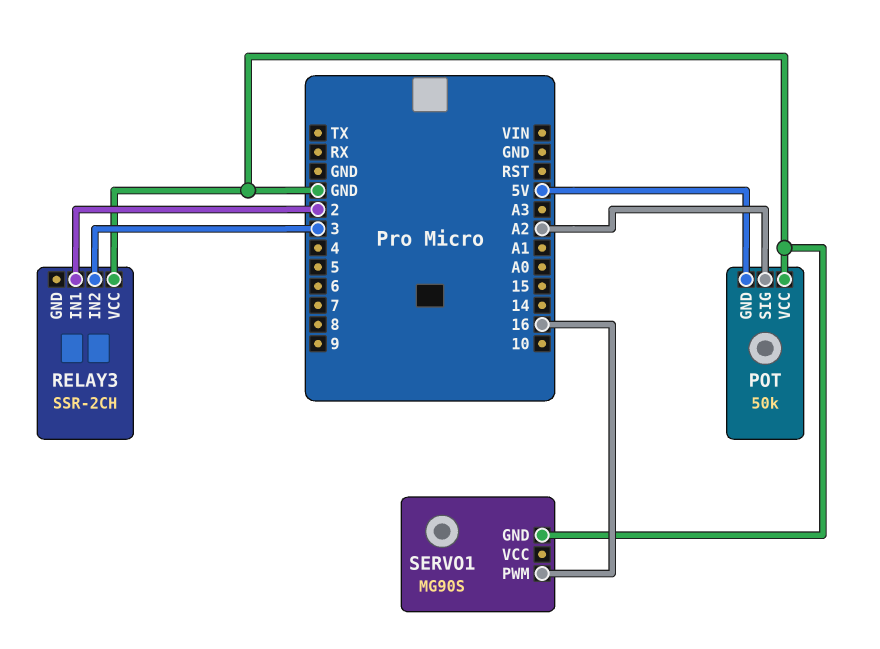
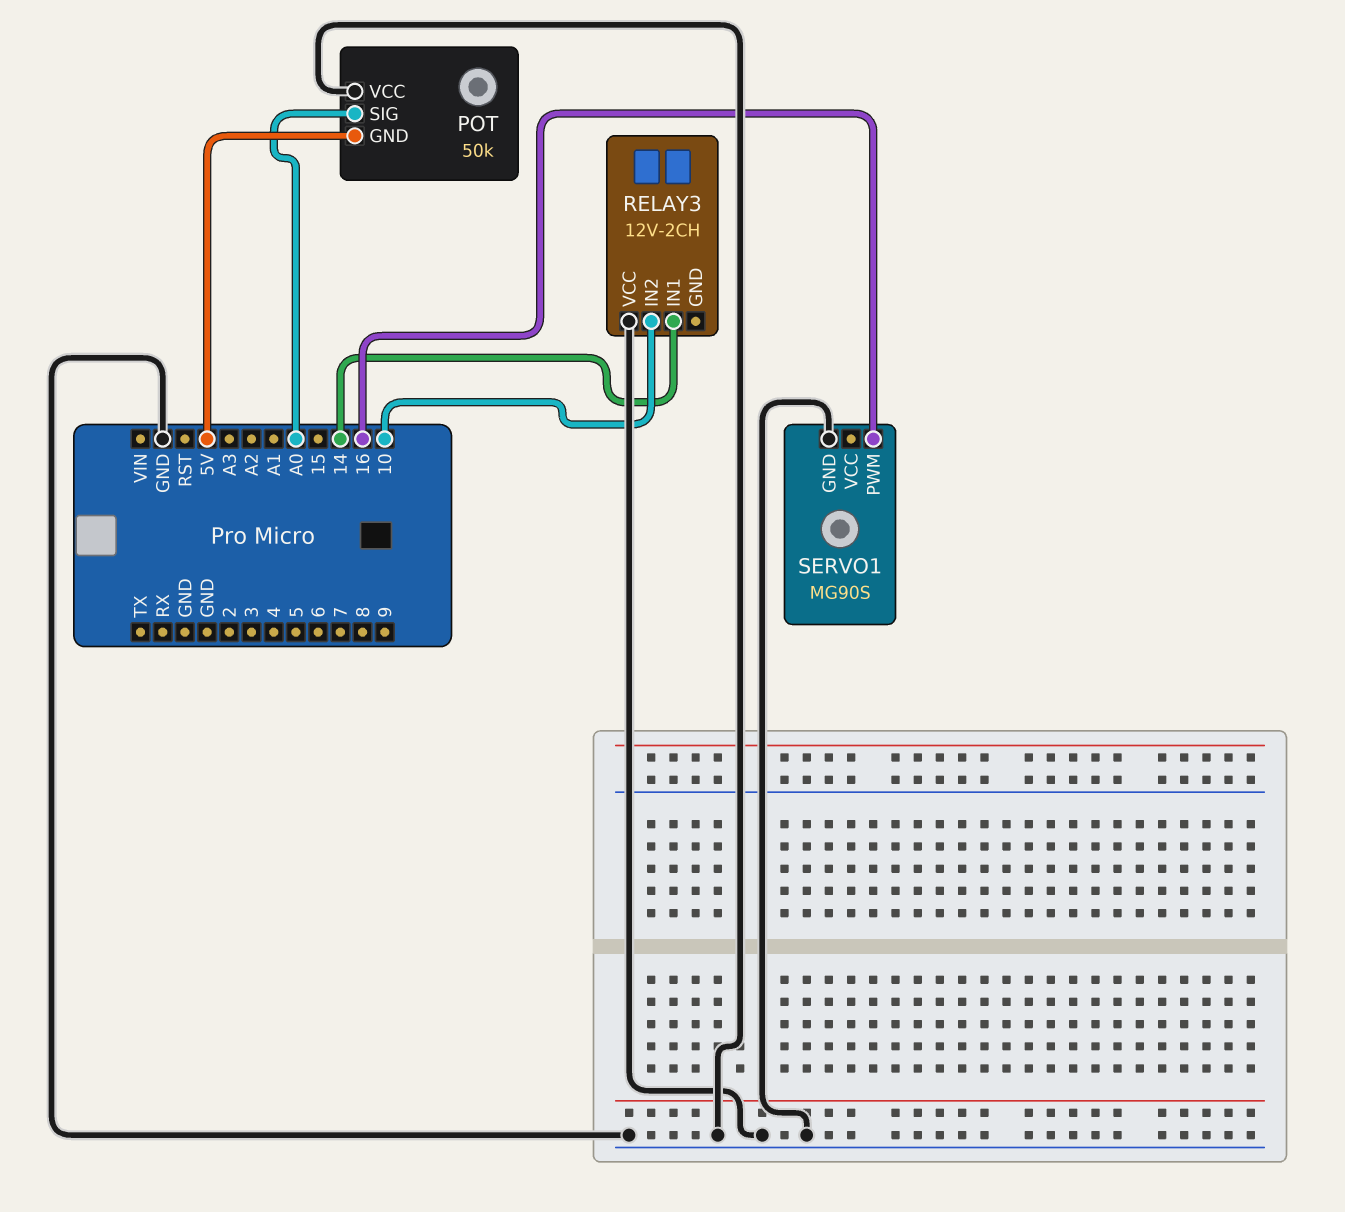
POT pin SIG: A2 -> A0
RELAY3: SSR-2CH -> 12V-2CH
RELAY3 pin IN1: 2 -> 14
RELAY3 pin IN2: 3 -> 10

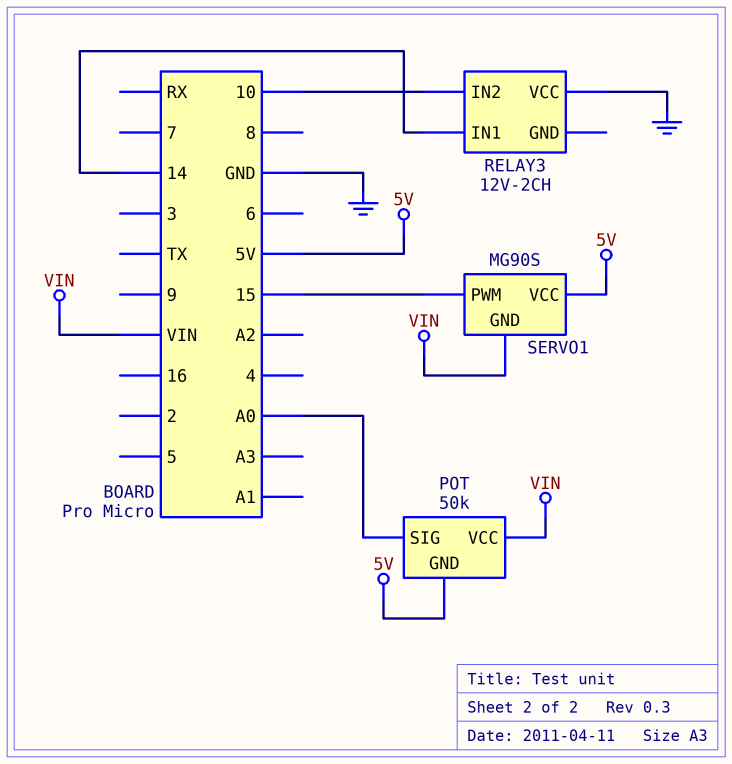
POT pin VCC: GND -> VIN
SERVO1 pin GND: GND -> VIN
SERVO1 pin PWM: 16 -> 15
SERVO1 pin VCC: none -> 5V

